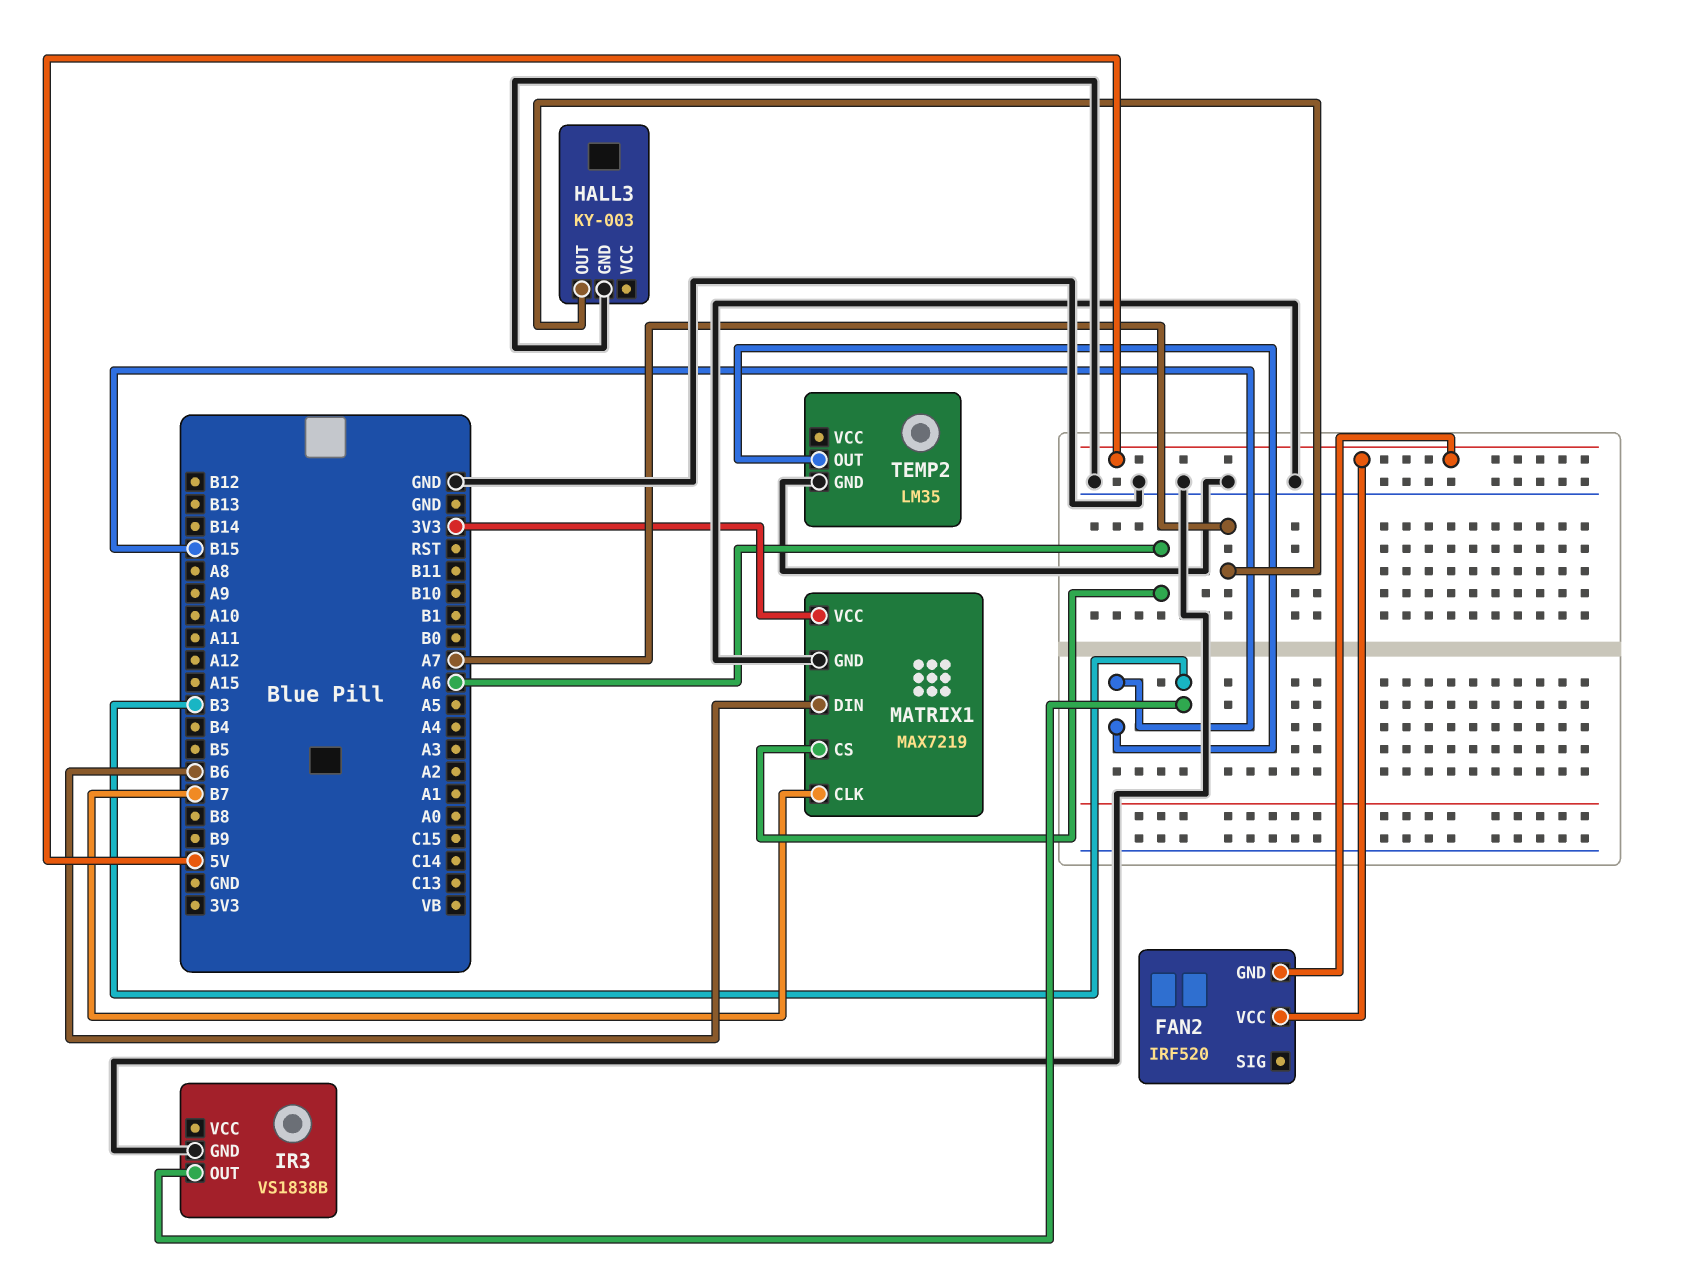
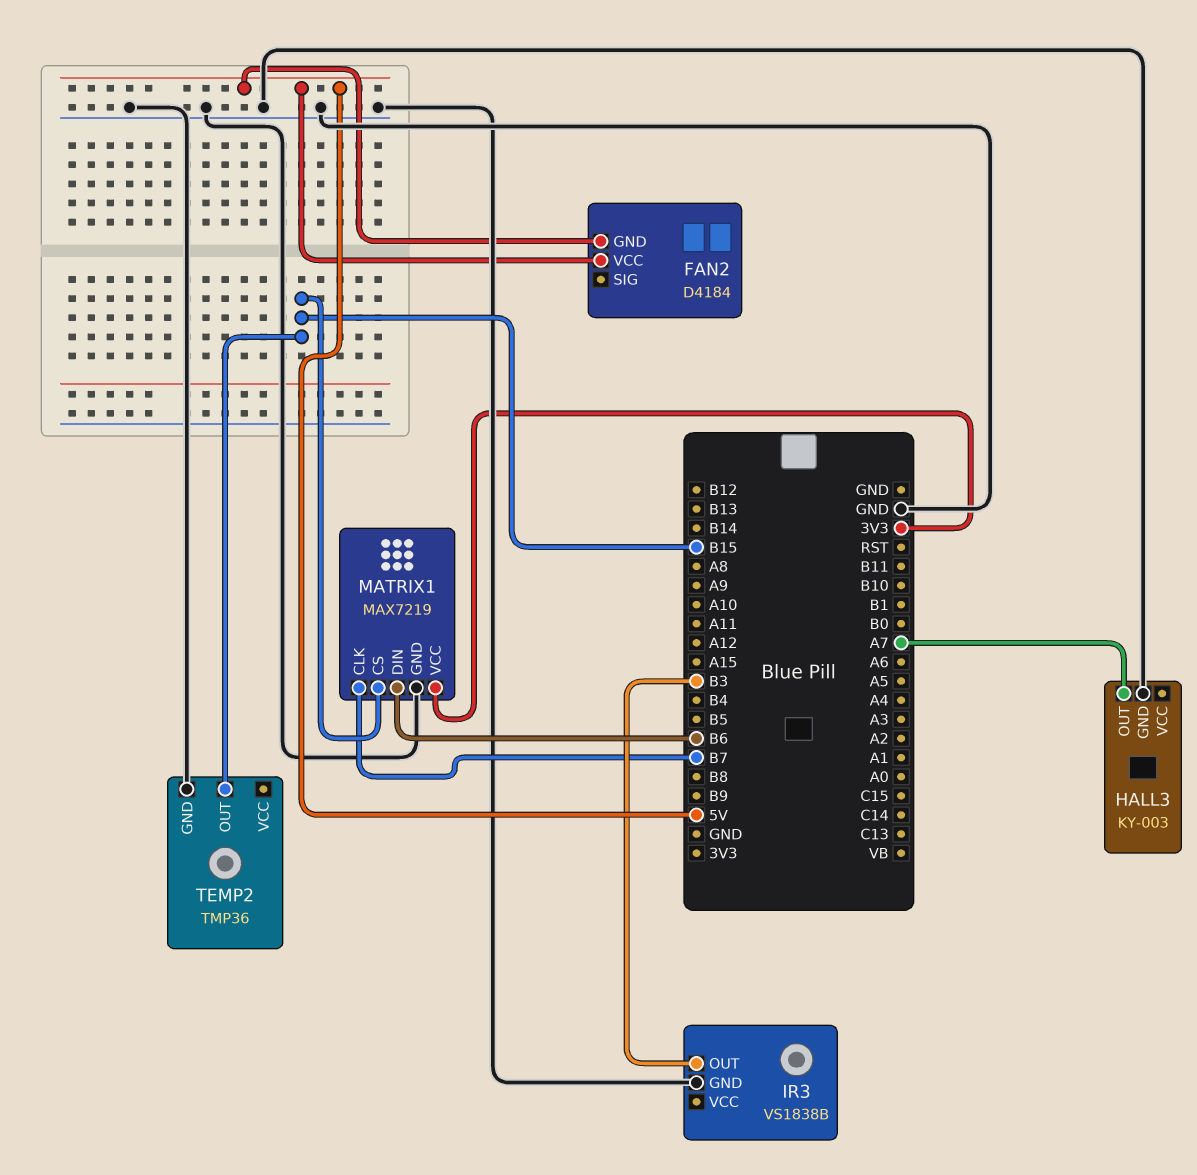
FAN2: IRF520 -> D4184
MATRIX1 pin CS: A6 -> B15
TEMP2: LM35 -> TMP36

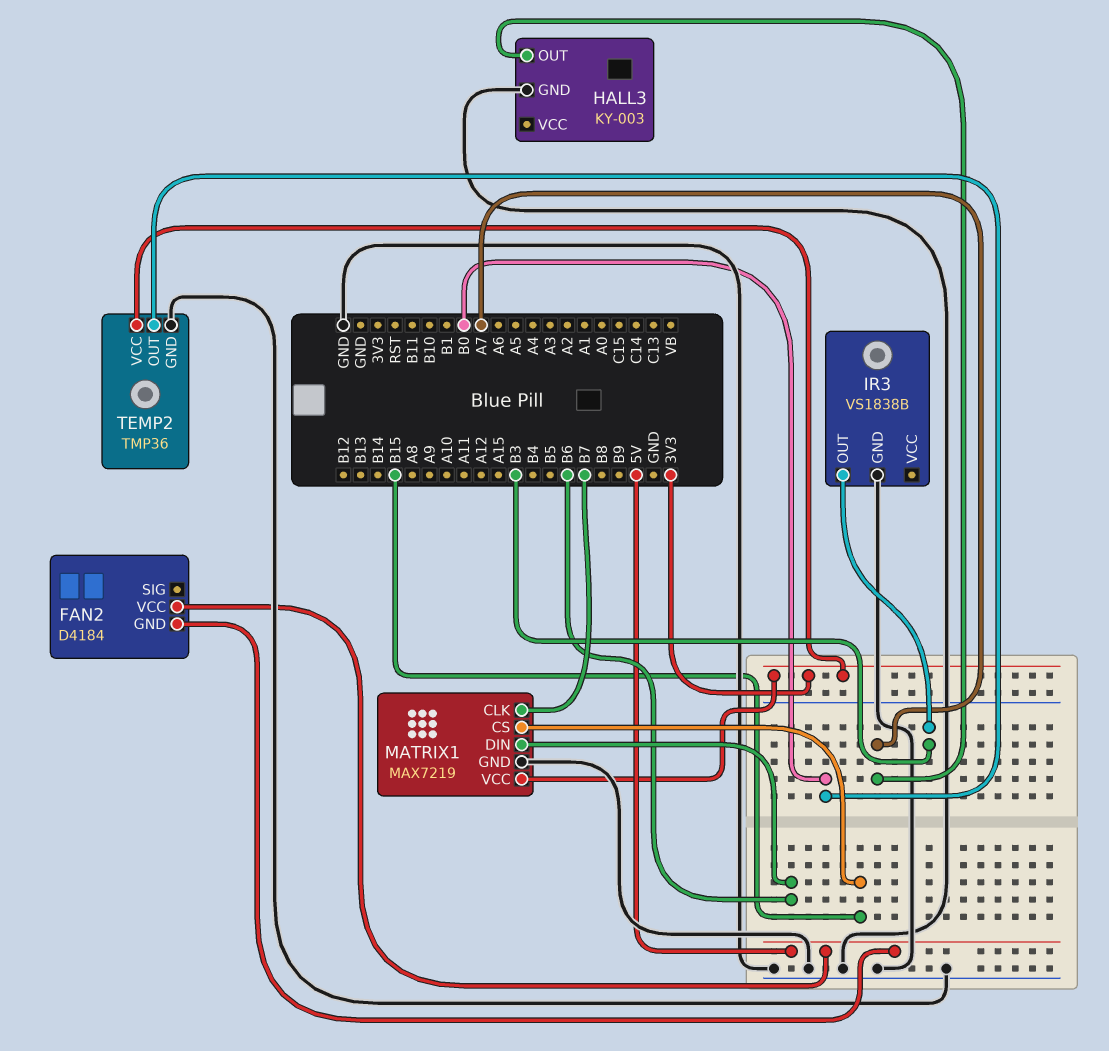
TEMP2 pin OUT: B15 -> B0
TEMP2 pin VCC: none -> 3V3

